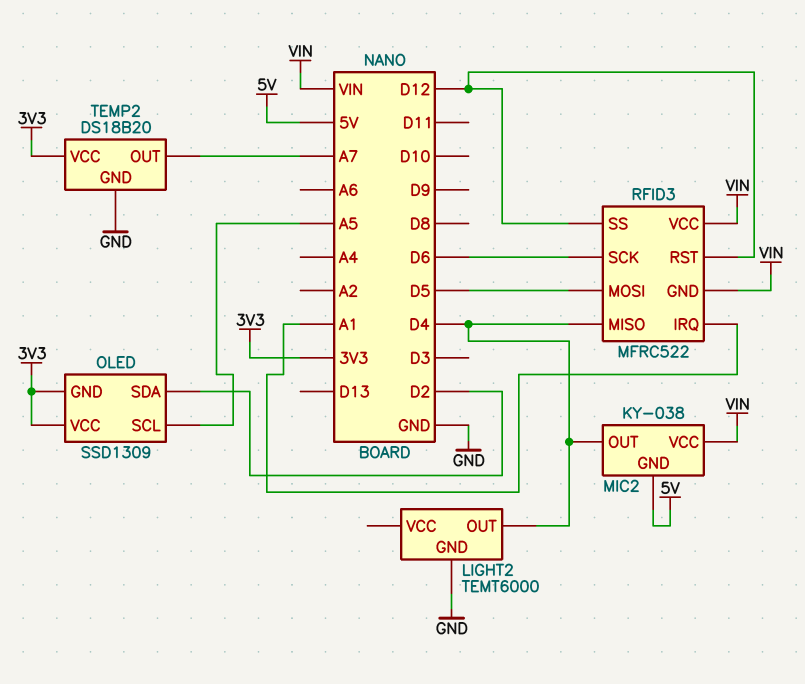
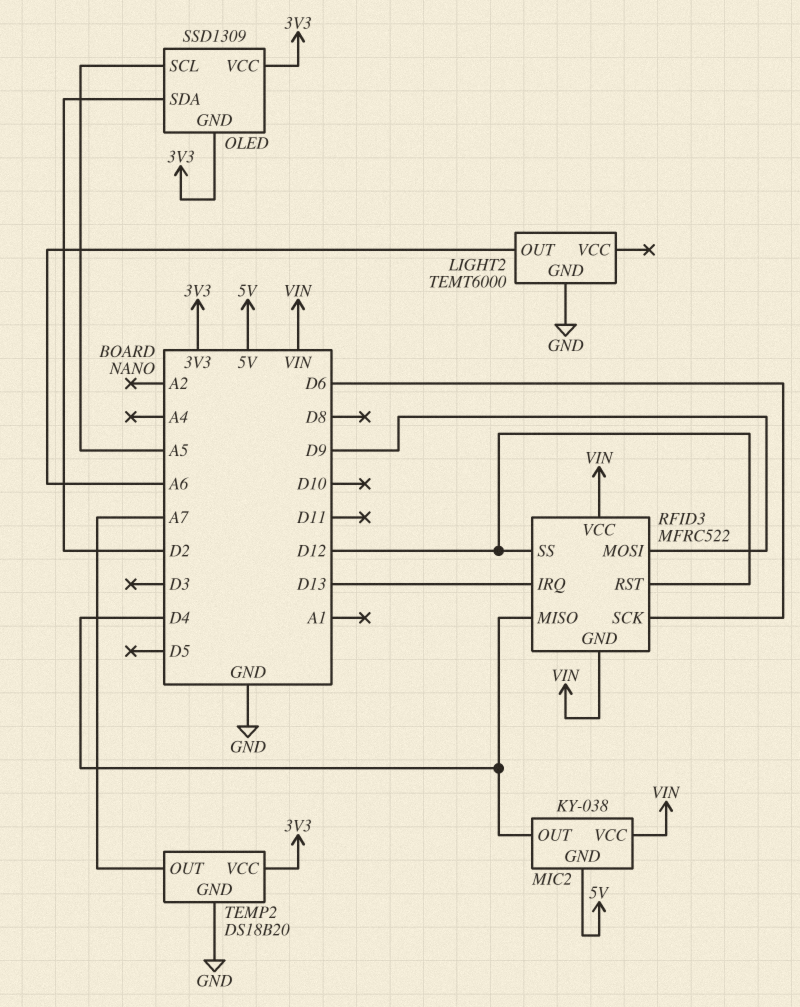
LIGHT2 pin OUT: D4 -> A6
RFID3 pin IRQ: A1 -> D13
RFID3 pin MOSI: D5 -> D9

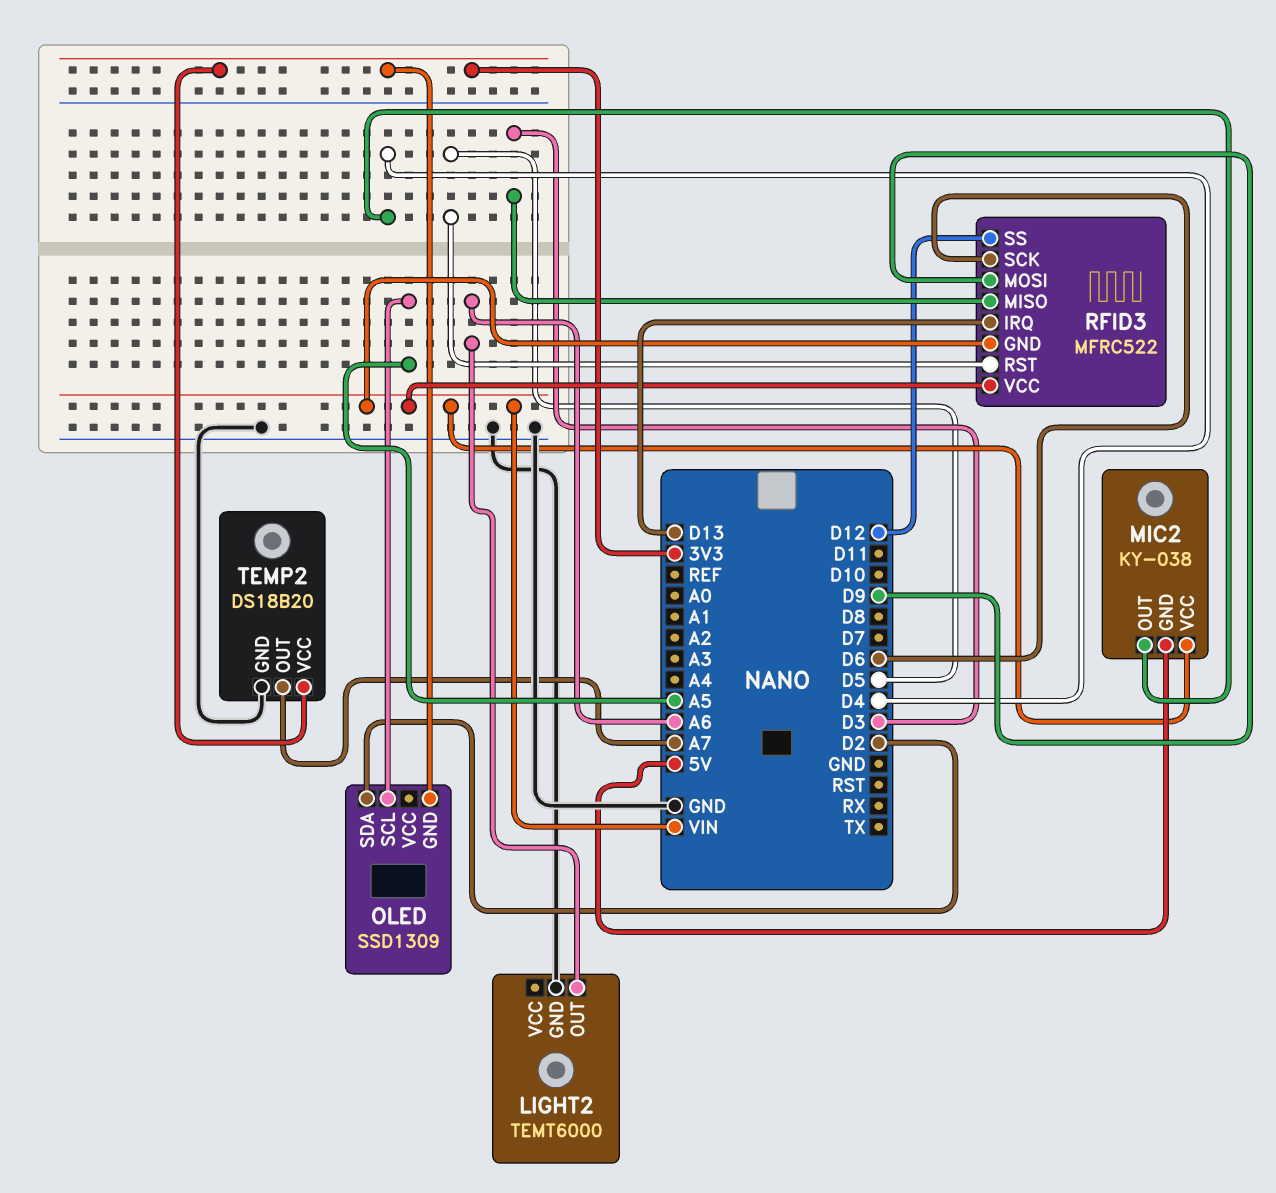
OLED pin VCC: 3V3 -> none
RFID3 pin MISO: D4 -> D3
RFID3 pin RST: D12 -> D5

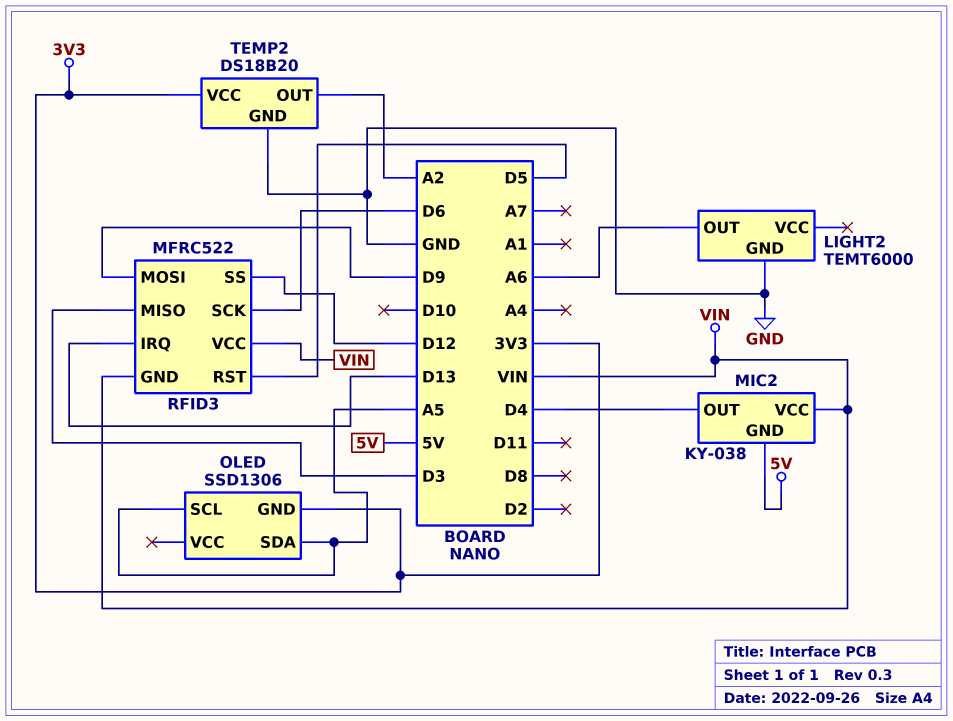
OLED: SSD1309 -> SSD1306
OLED pin SDA: D2 -> A5
TEMP2 pin OUT: A7 -> A2

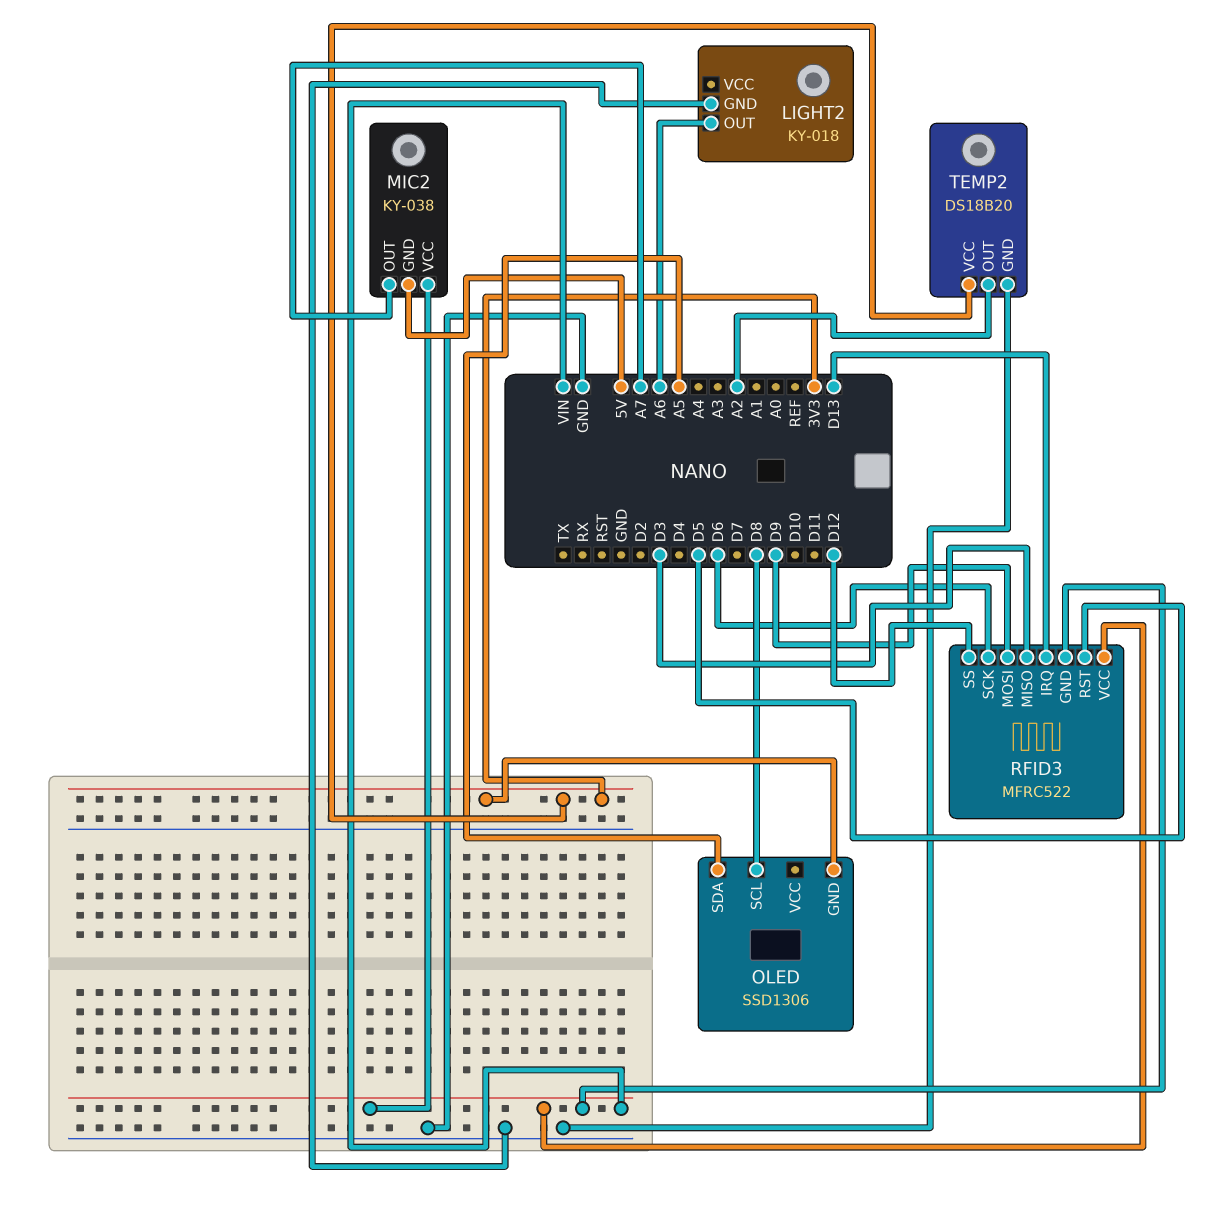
LIGHT2: TEMT6000 -> KY-018
MIC2 pin OUT: D4 -> A7
OLED pin SCL: A5 -> D8

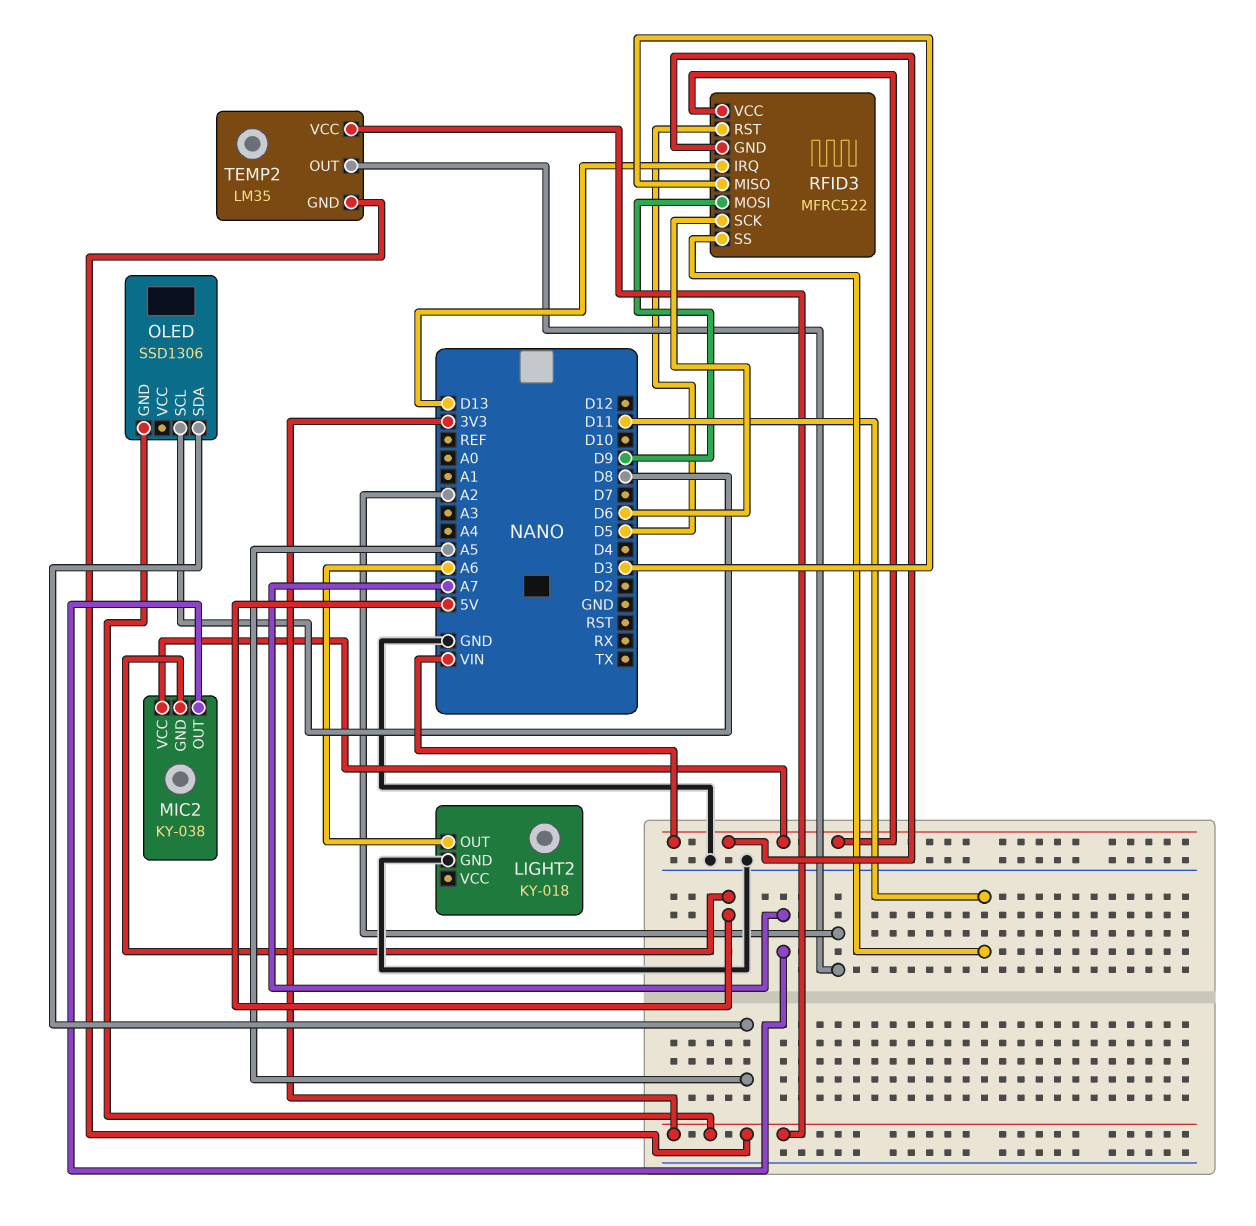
RFID3 pin SS: D12 -> D11
TEMP2: DS18B20 -> LM35
TEMP2 pin GND: GND -> 3V3

